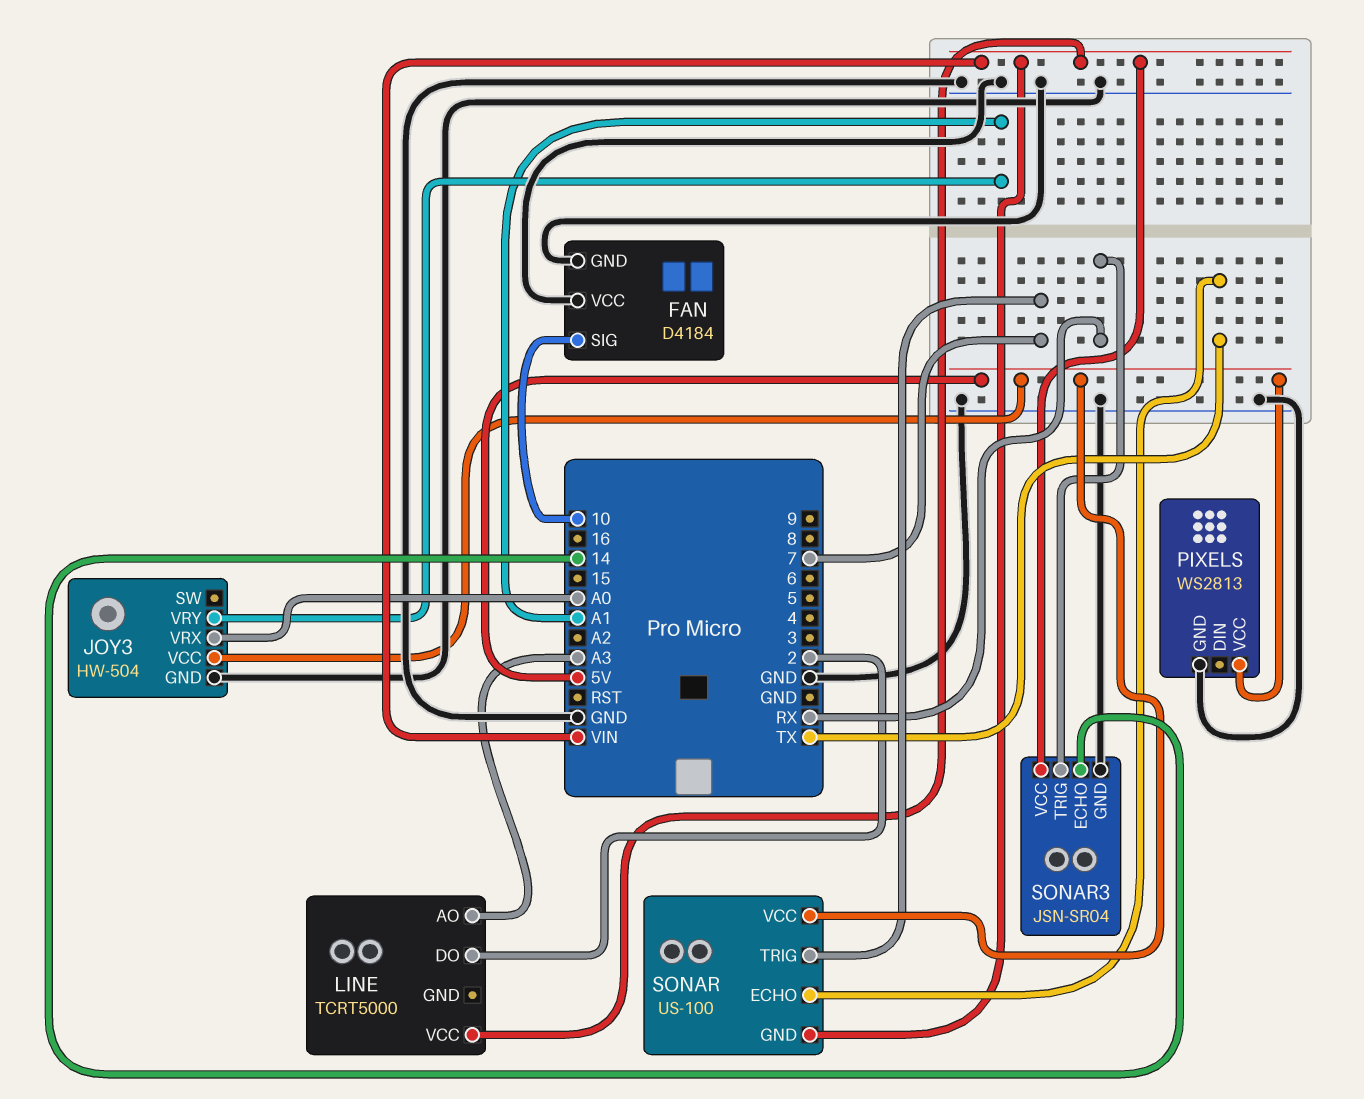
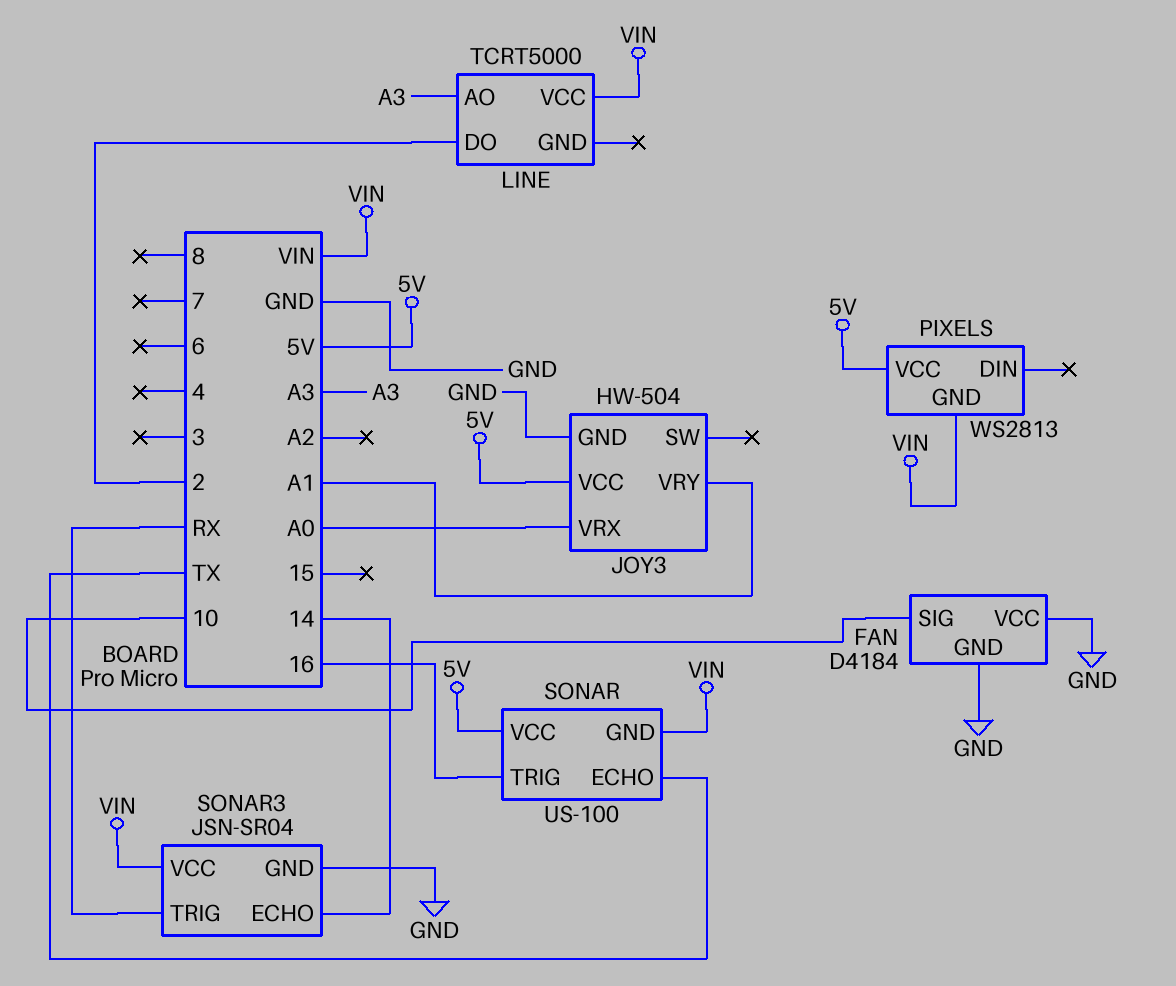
PIXELS pin GND: GND -> VIN
SONAR pin TRIG: 7 -> 16

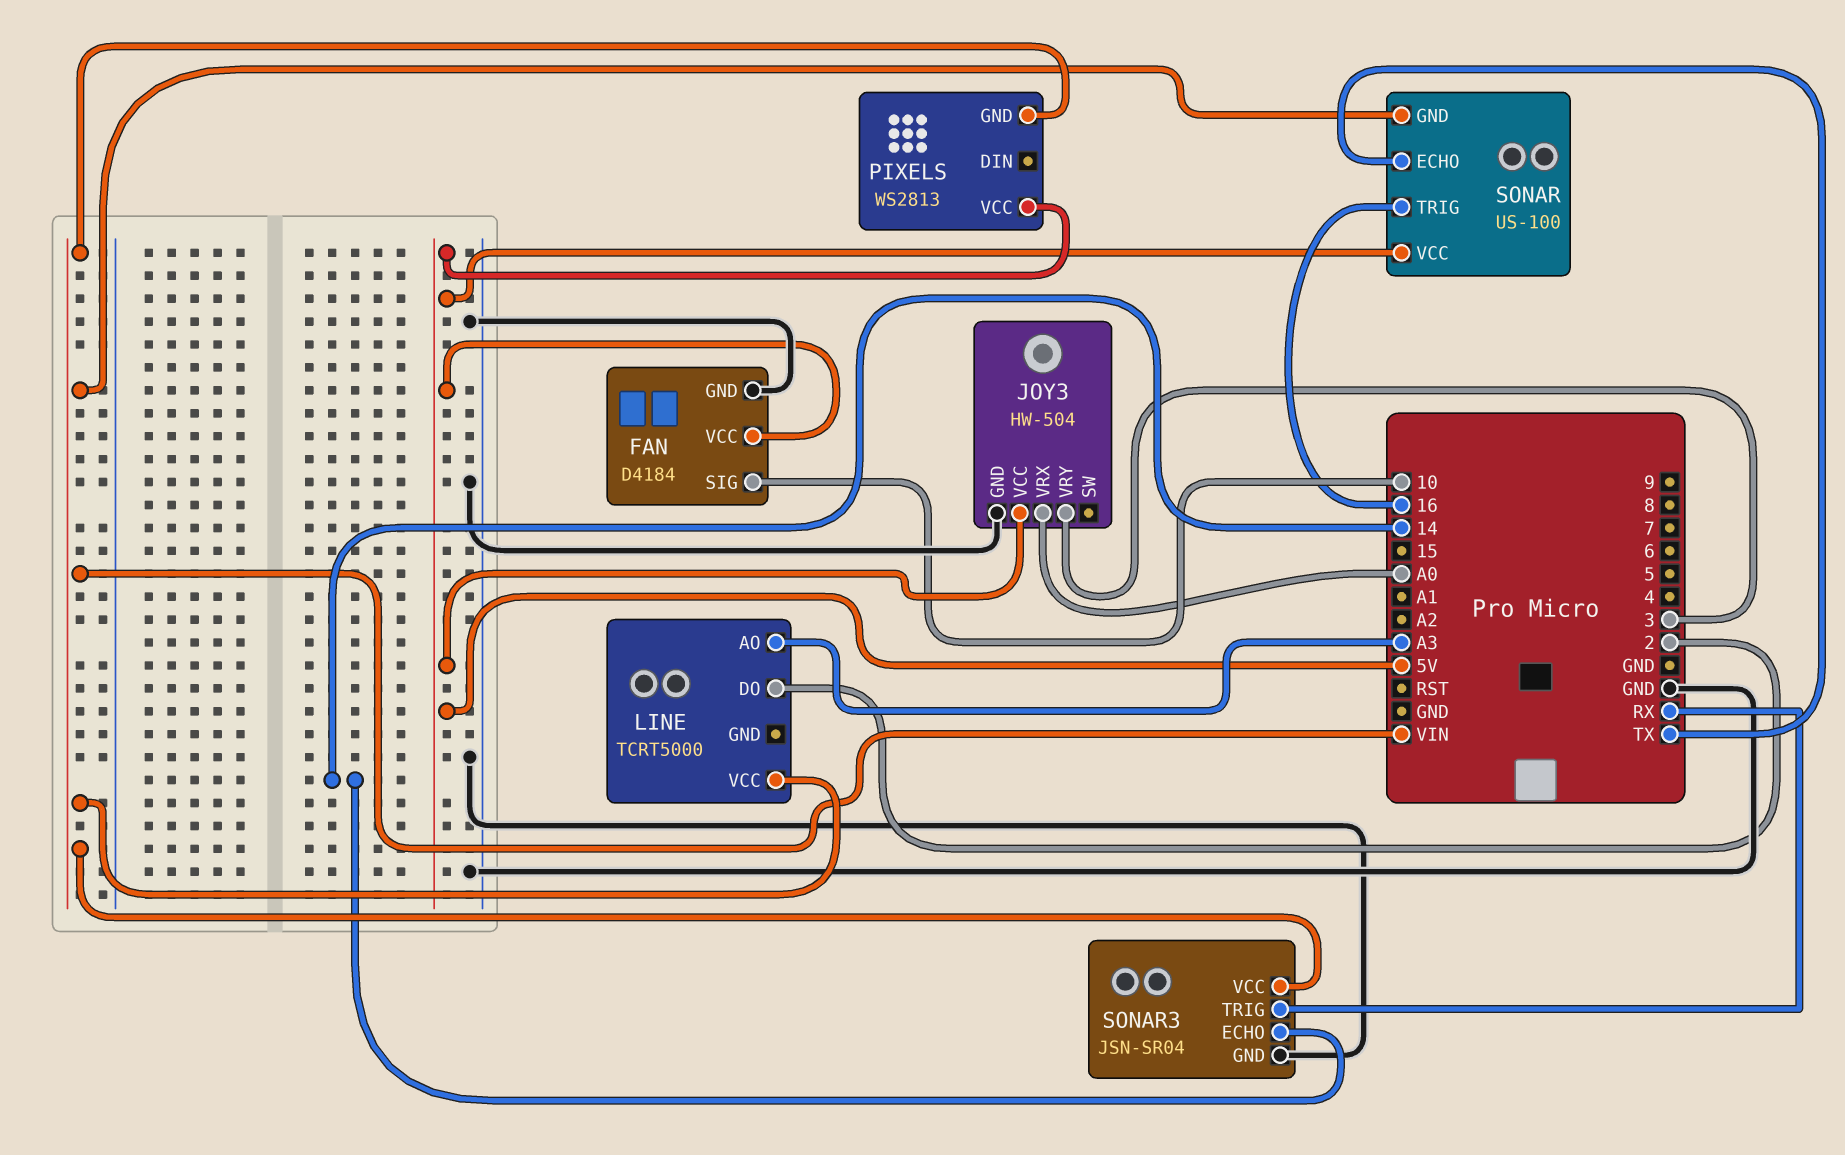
FAN pin VCC: GND -> 5V
JOY3 pin VRY: A1 -> 3

